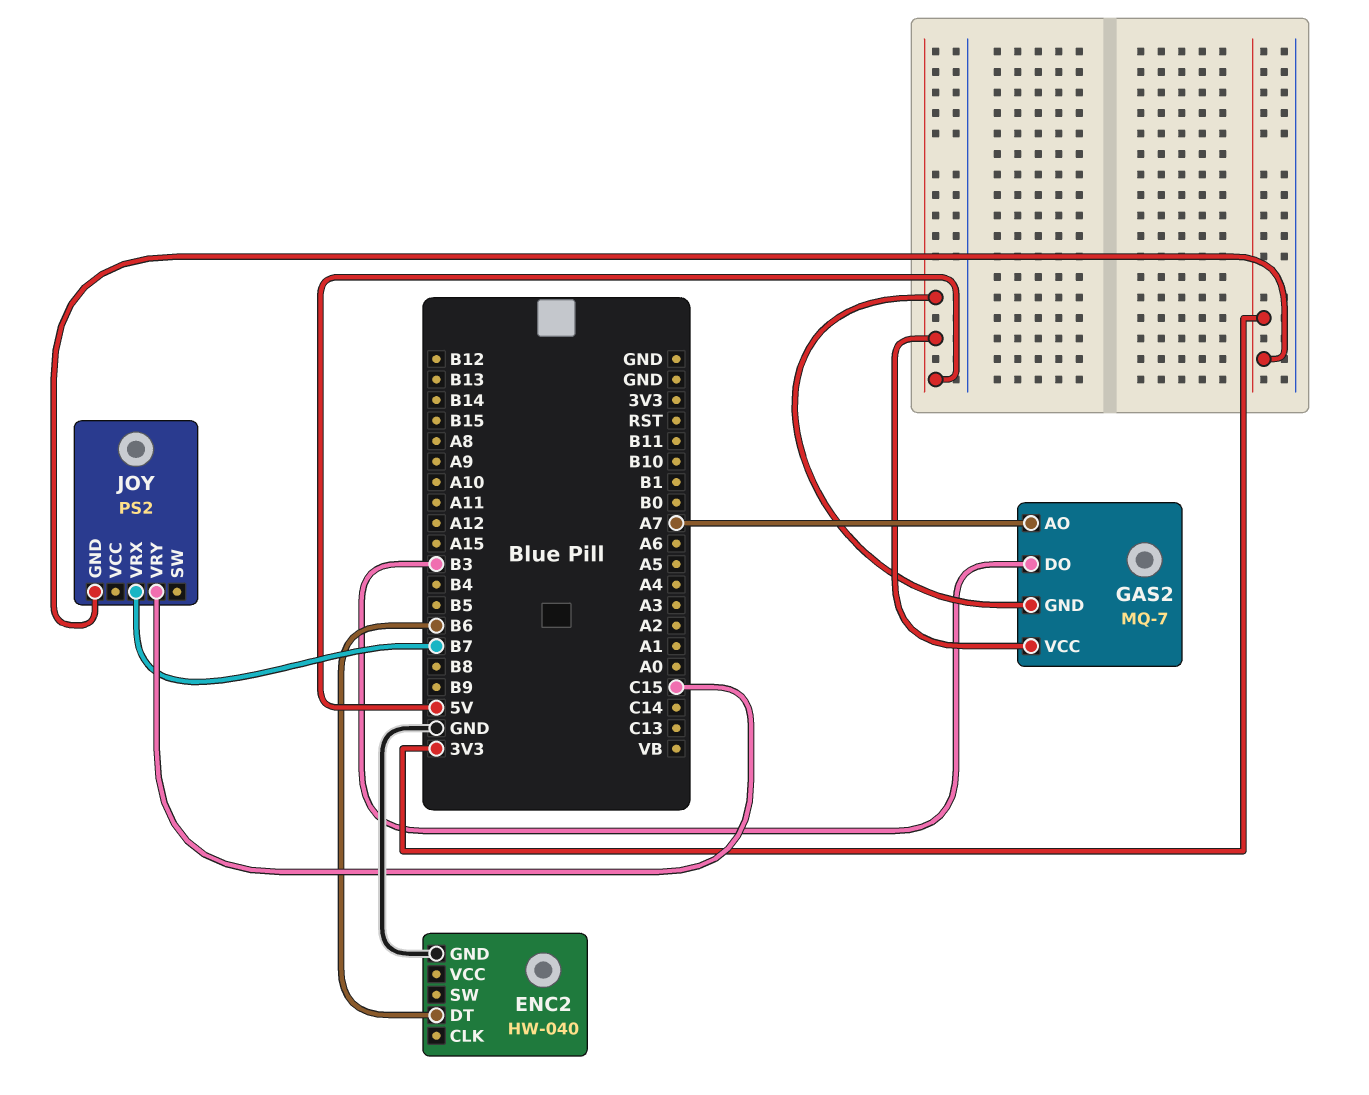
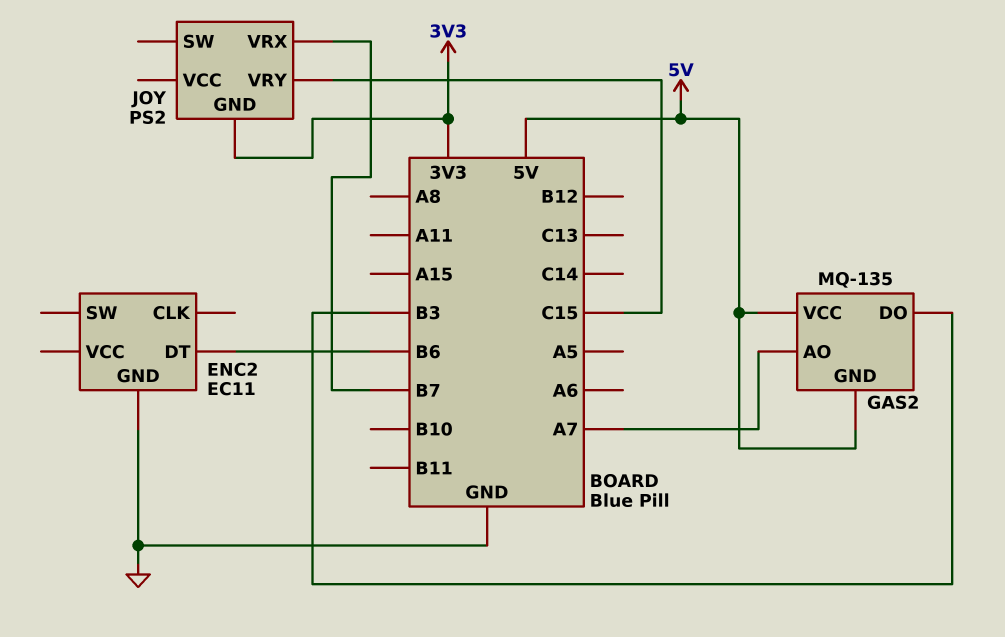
ENC2: HW-040 -> EC11
GAS2: MQ-7 -> MQ-135

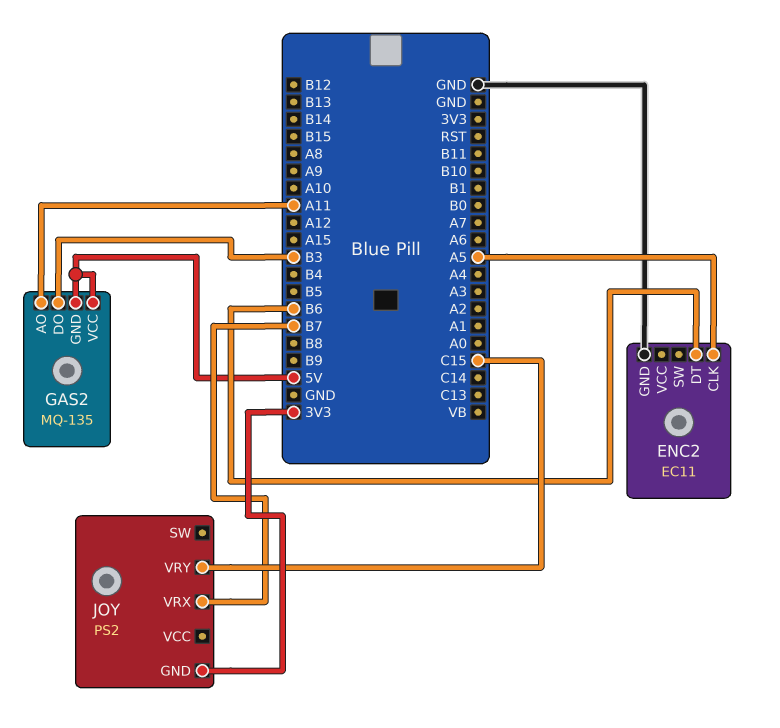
ENC2 pin CLK: none -> A5
GAS2 pin AO: A7 -> A11

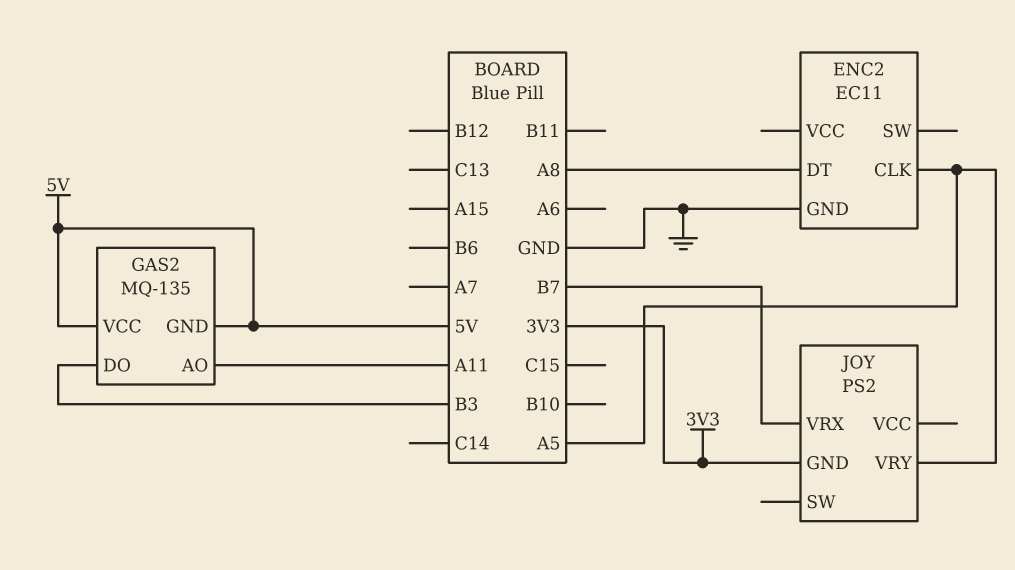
ENC2 pin DT: B6 -> A8
JOY pin VRY: C15 -> A5

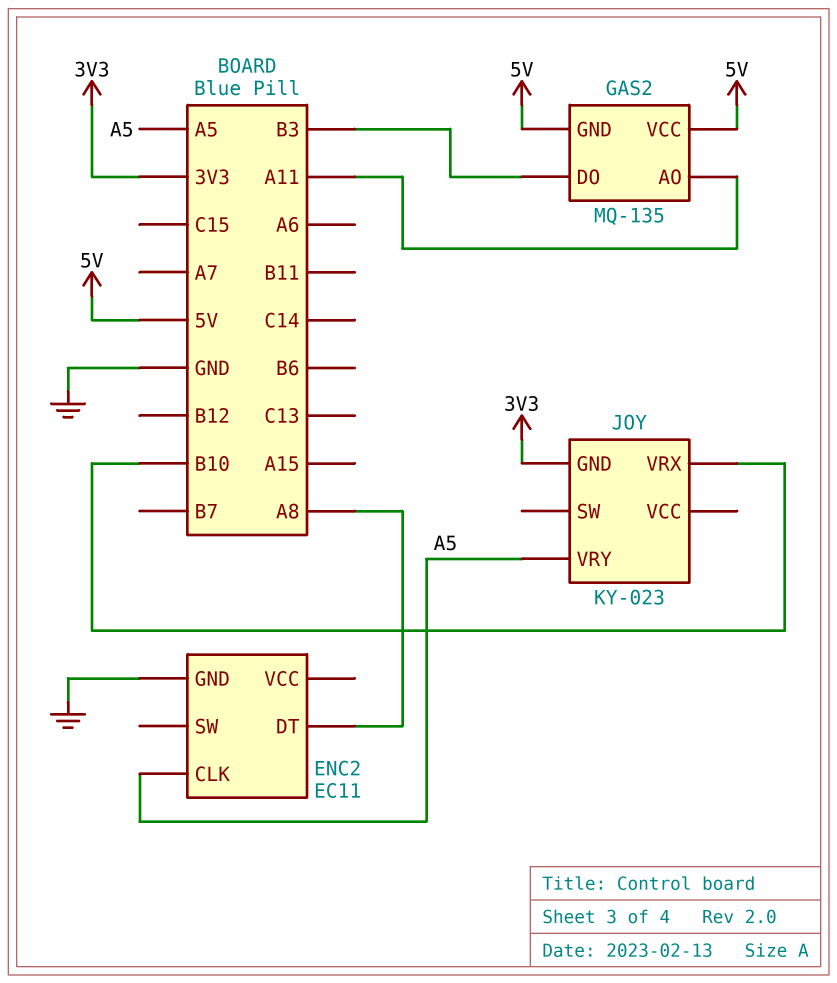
JOY: PS2 -> KY-023
JOY pin VRX: B7 -> B10

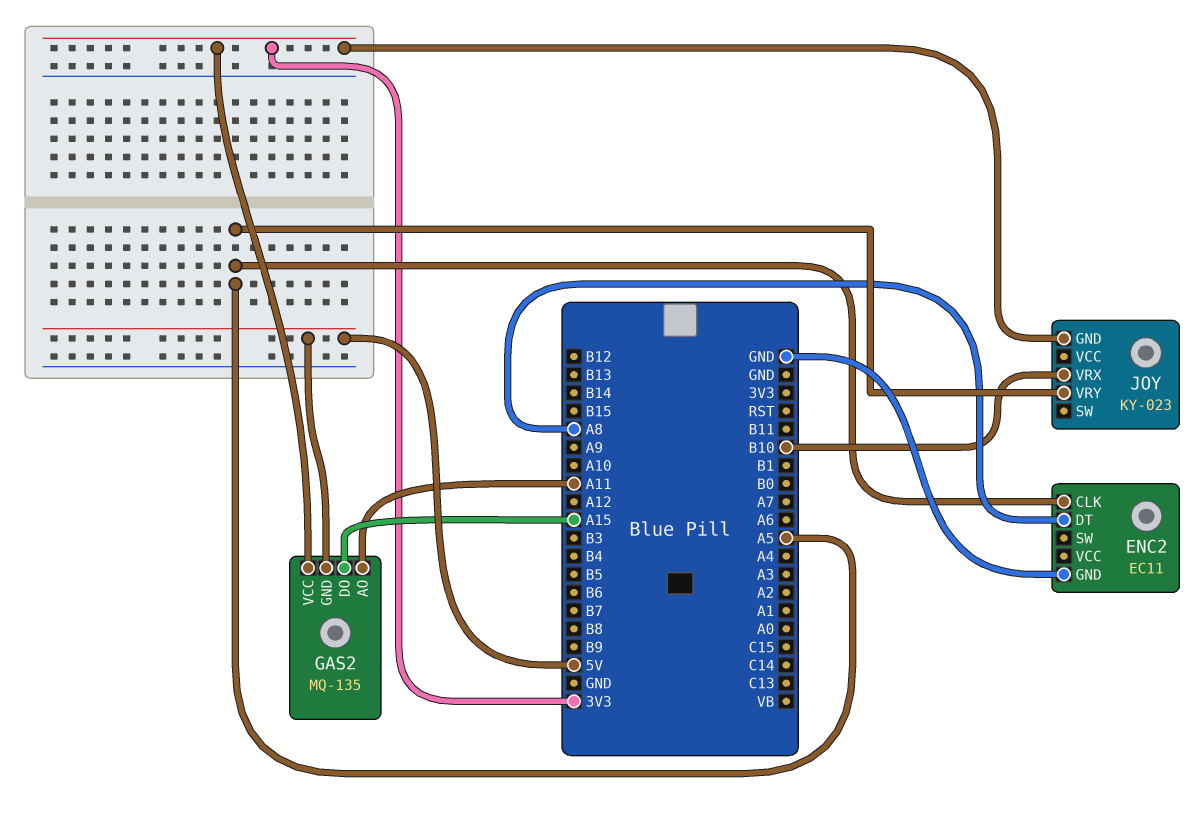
GAS2 pin DO: B3 -> A15
GAS2 pin VCC: 5V -> 3V3

